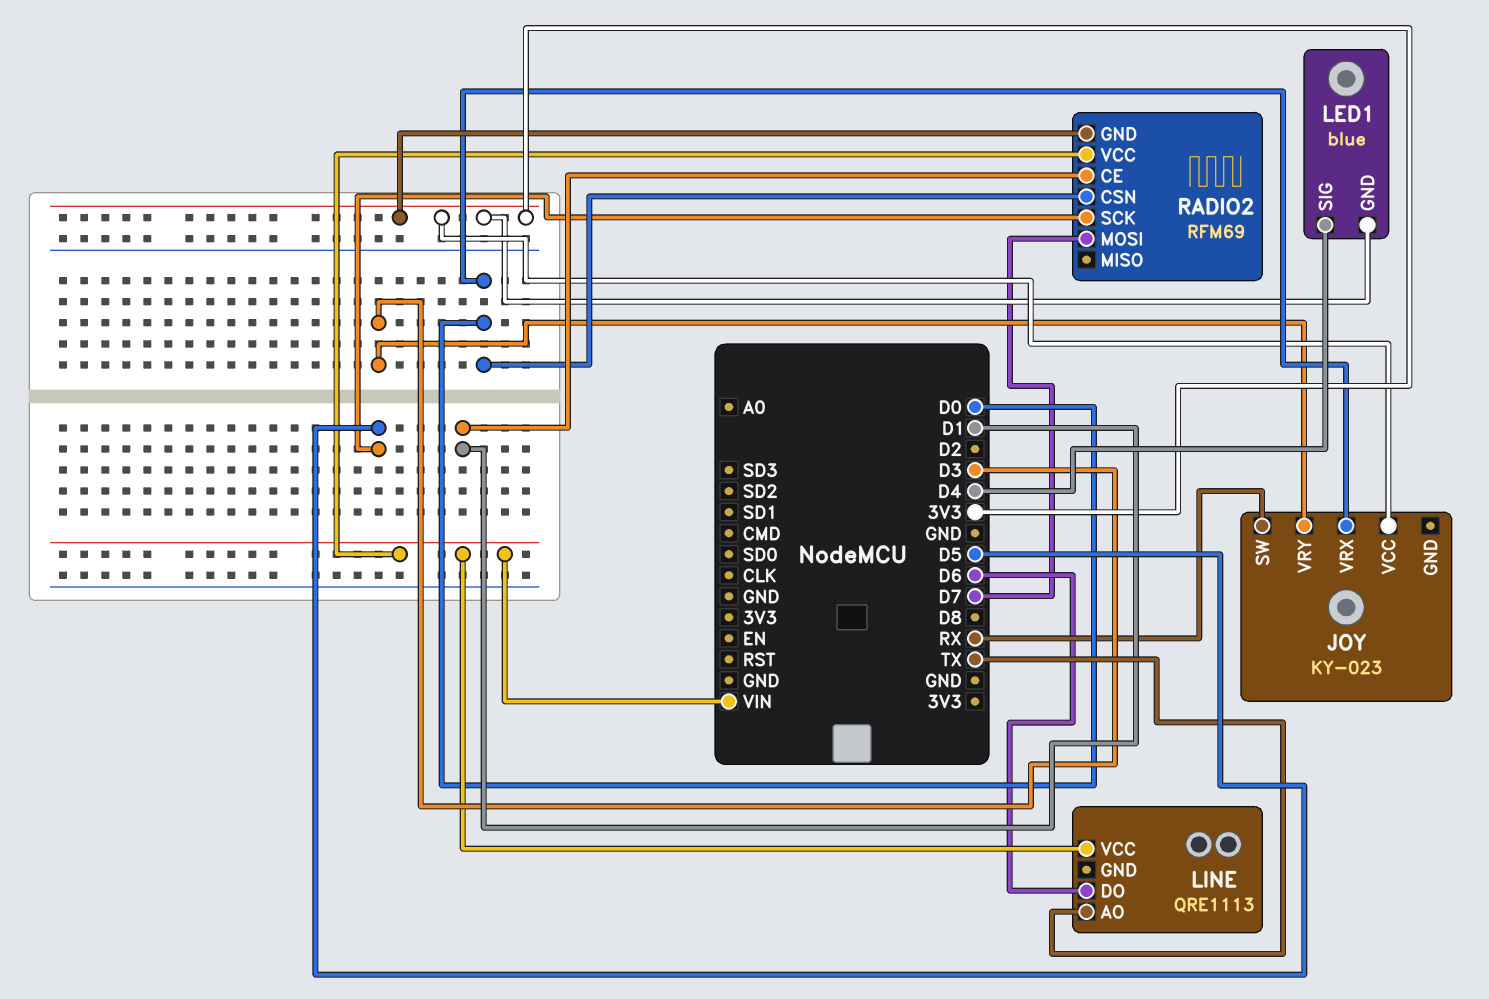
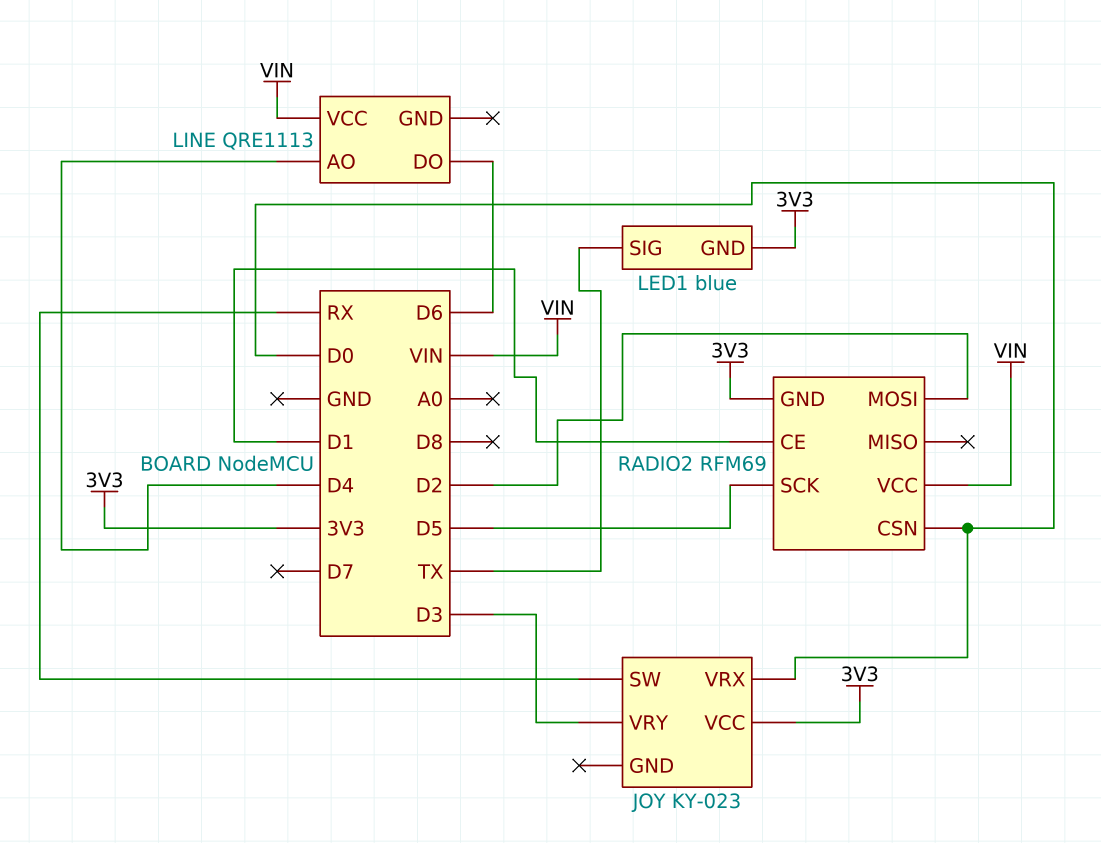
LED1 pin SIG: D4 -> TX
LINE pin AO: TX -> D4
RADIO2 pin MOSI: D7 -> D2

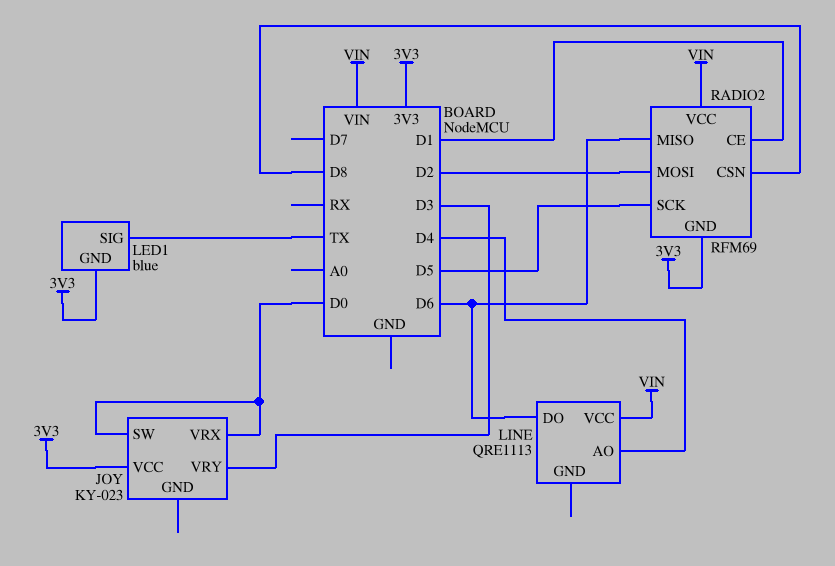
JOY pin SW: RX -> D0
RADIO2 pin CSN: D0 -> D8
RADIO2 pin MISO: none -> D6

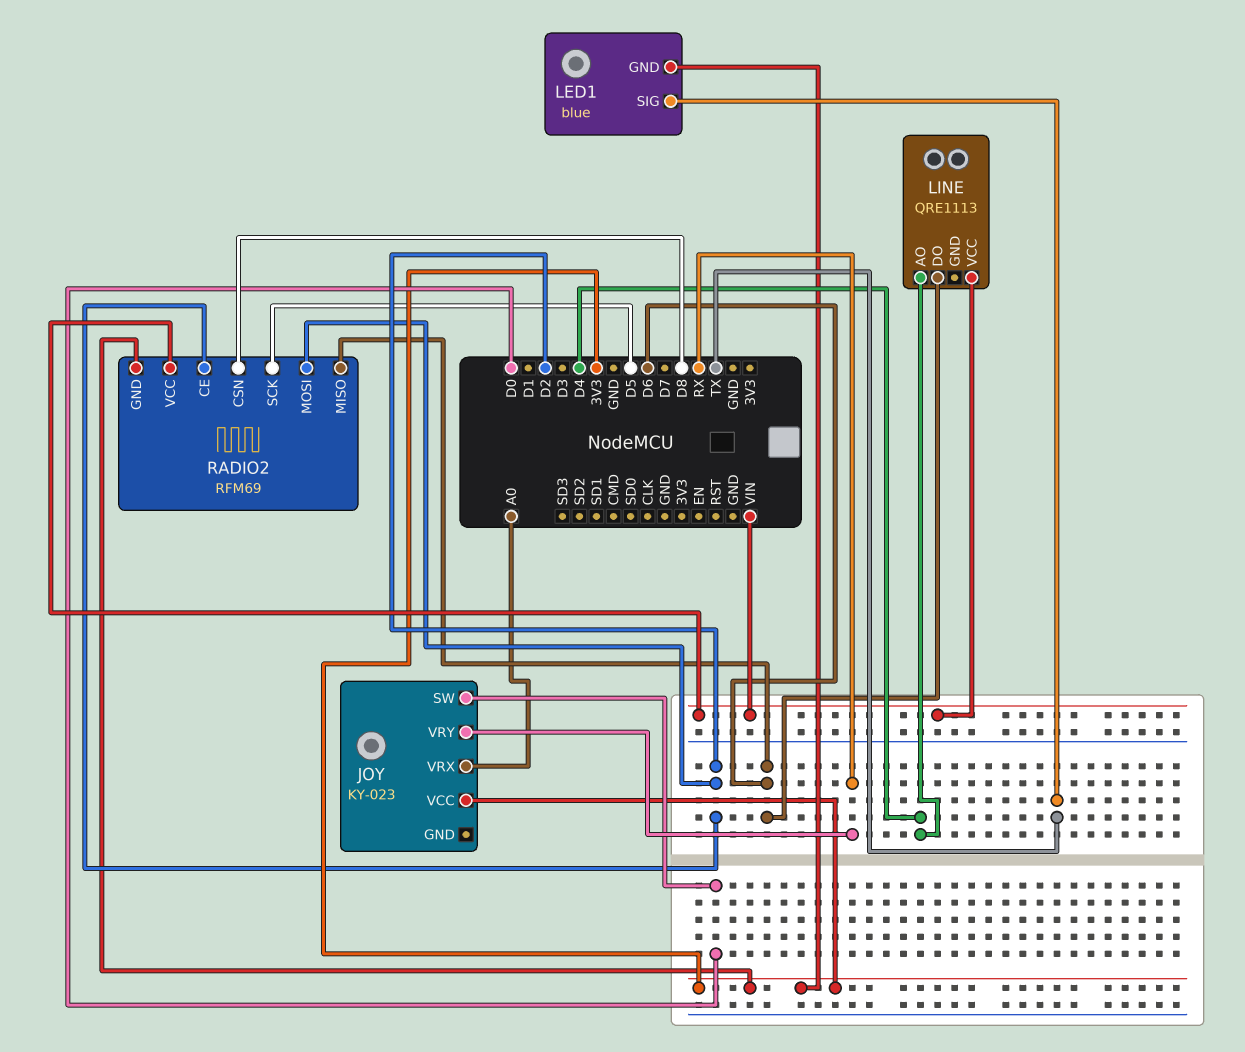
JOY pin VRX: D0 -> A0
JOY pin VRY: D3 -> RX
RADIO2 pin CE: D1 -> D2

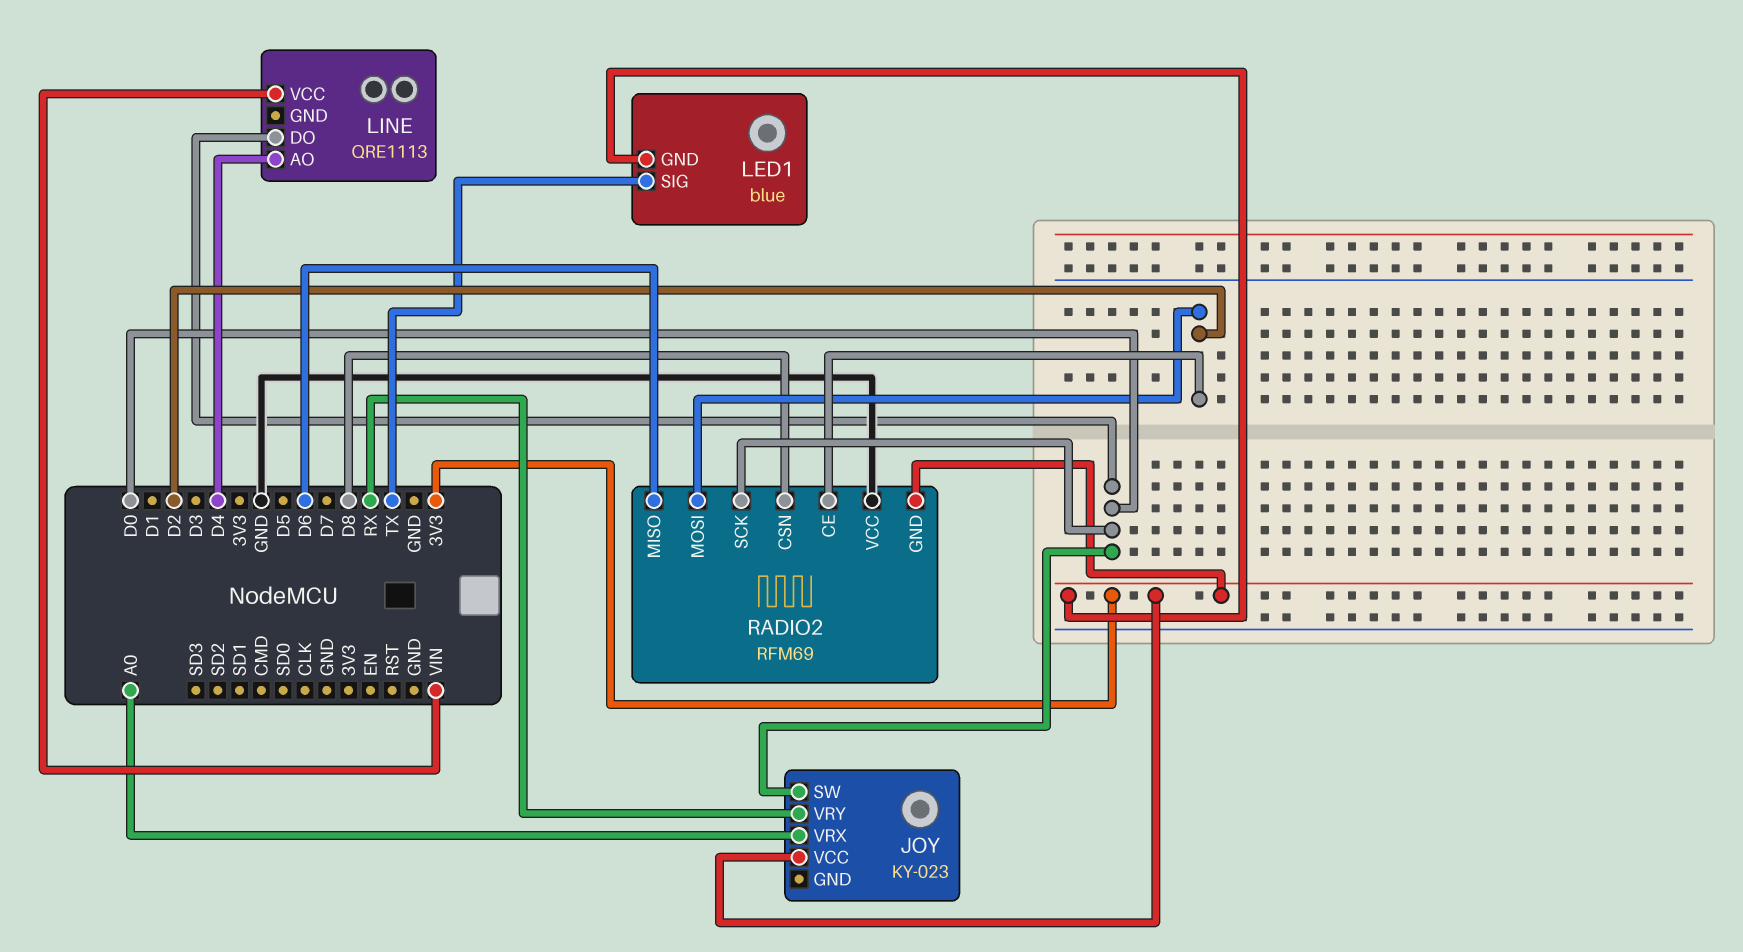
LINE pin DO: D6 -> D0
RADIO2 pin SCK: D5 -> D0
RADIO2 pin VCC: VIN -> GND

